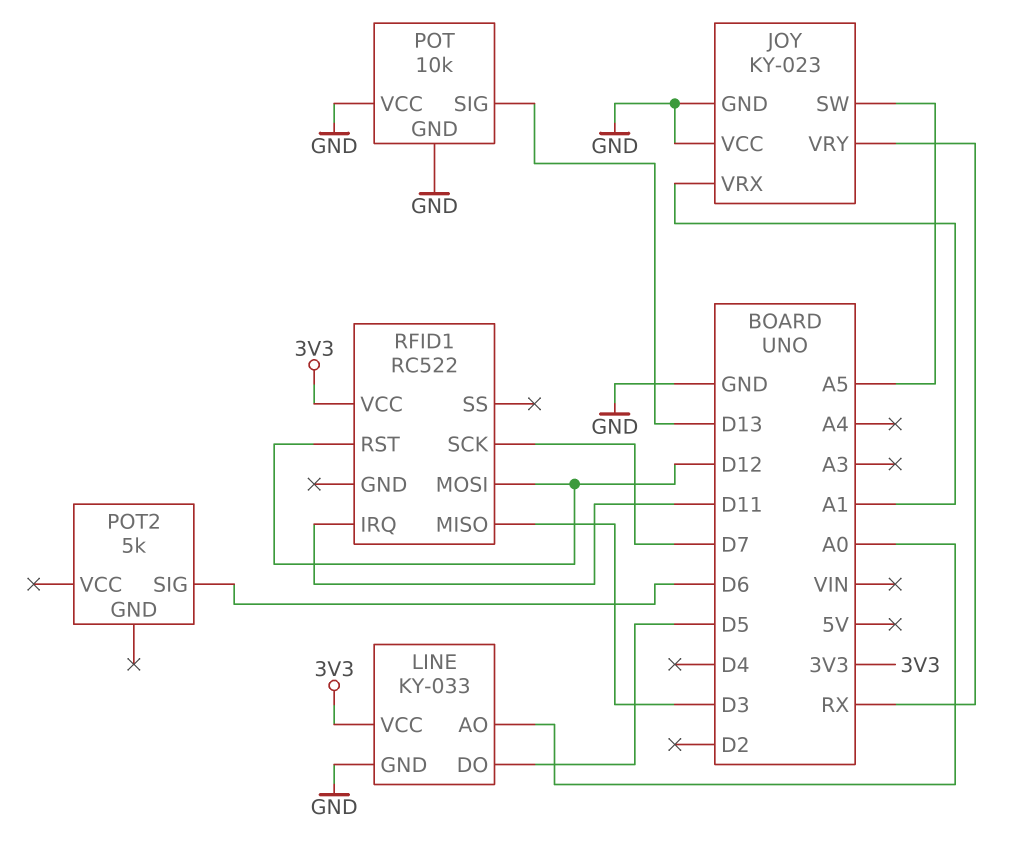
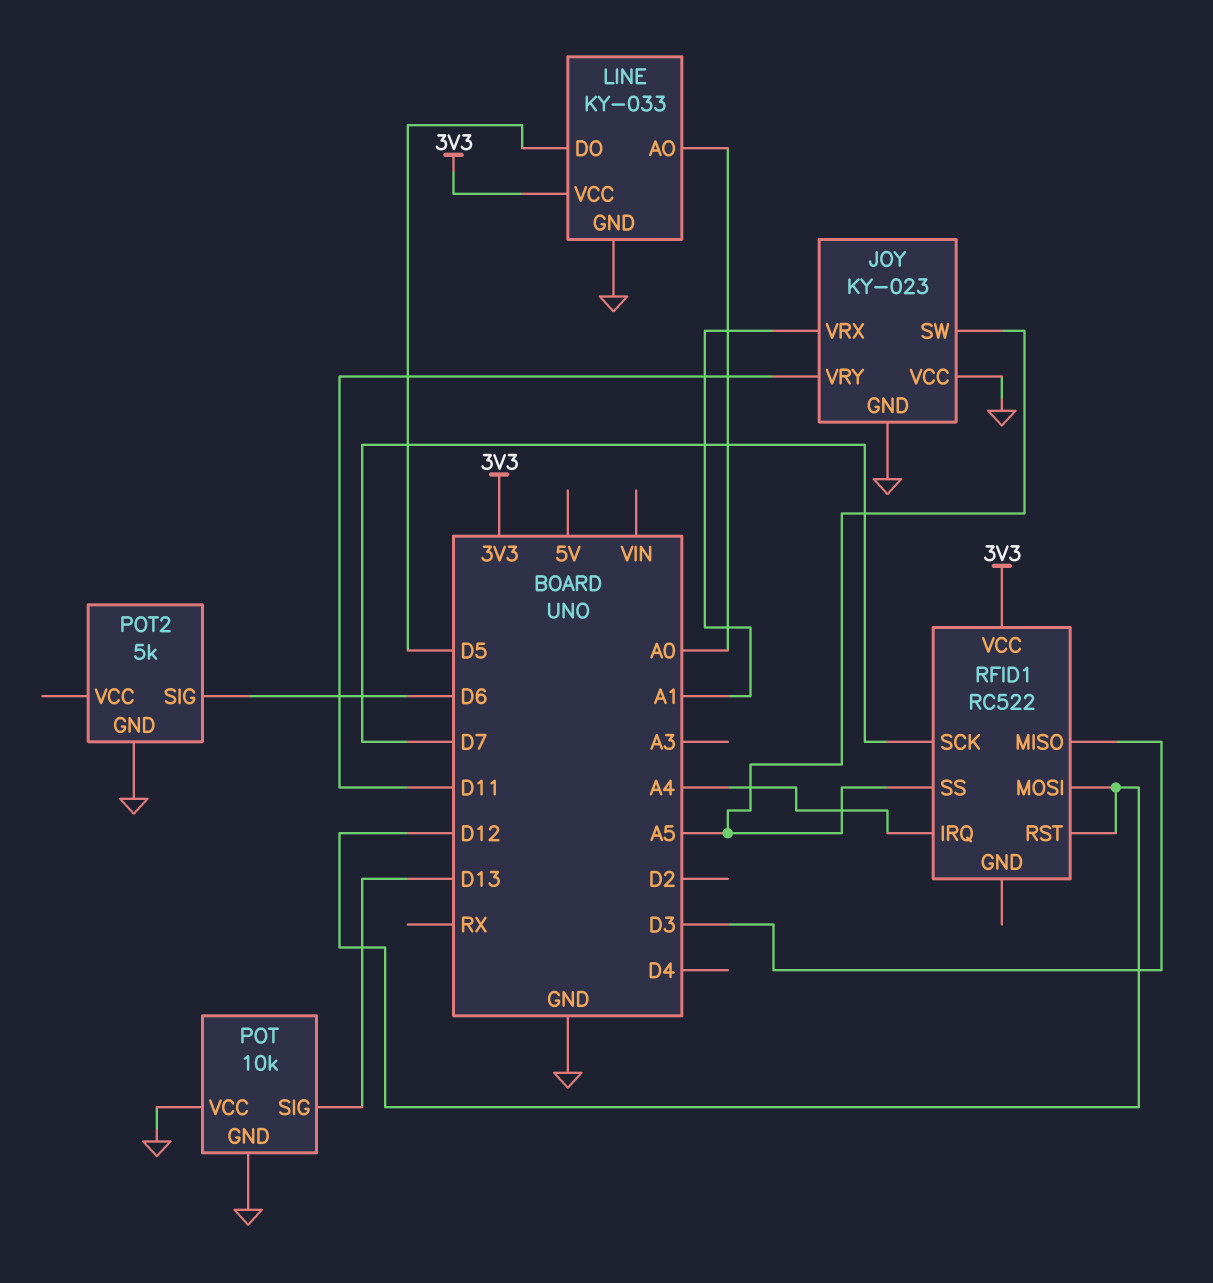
JOY pin VRY: RX -> D11
POT2 pin GND: none -> GND
RFID1 pin IRQ: D11 -> A4
RFID1 pin SS: none -> A5

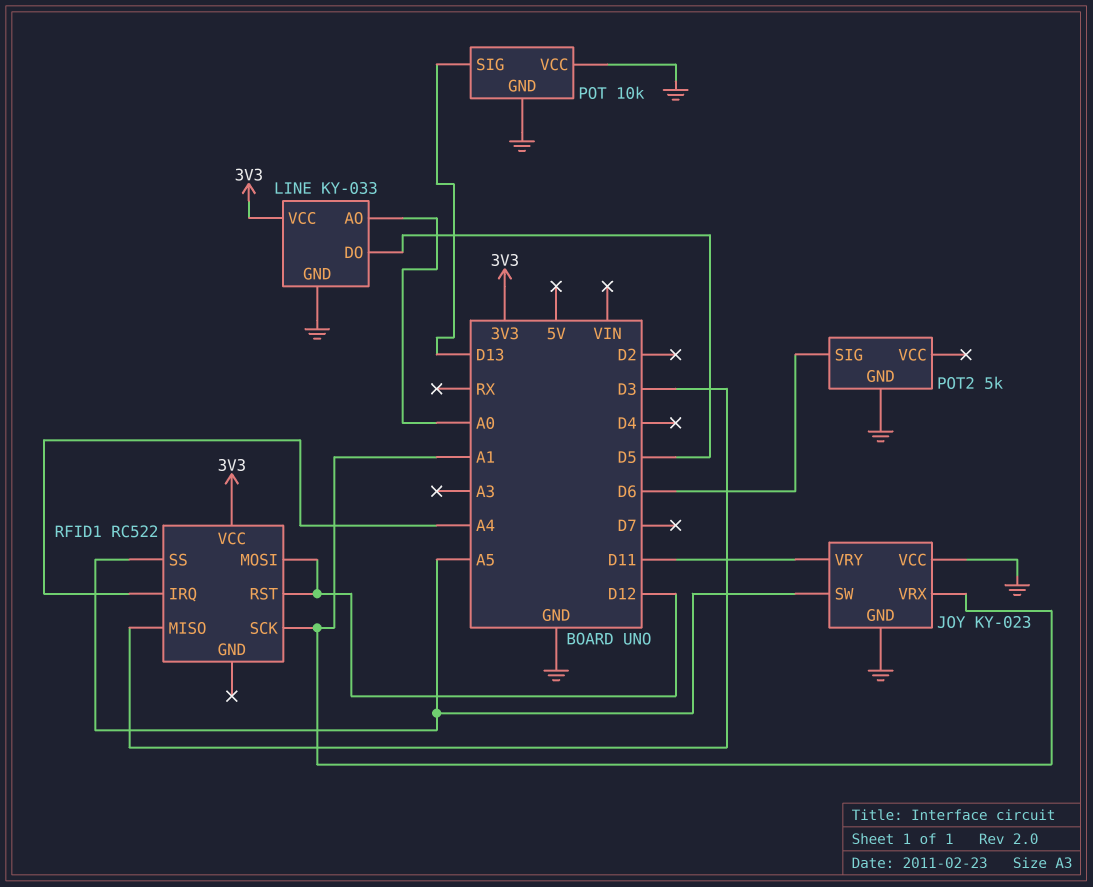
RFID1 pin SCK: D7 -> A1

